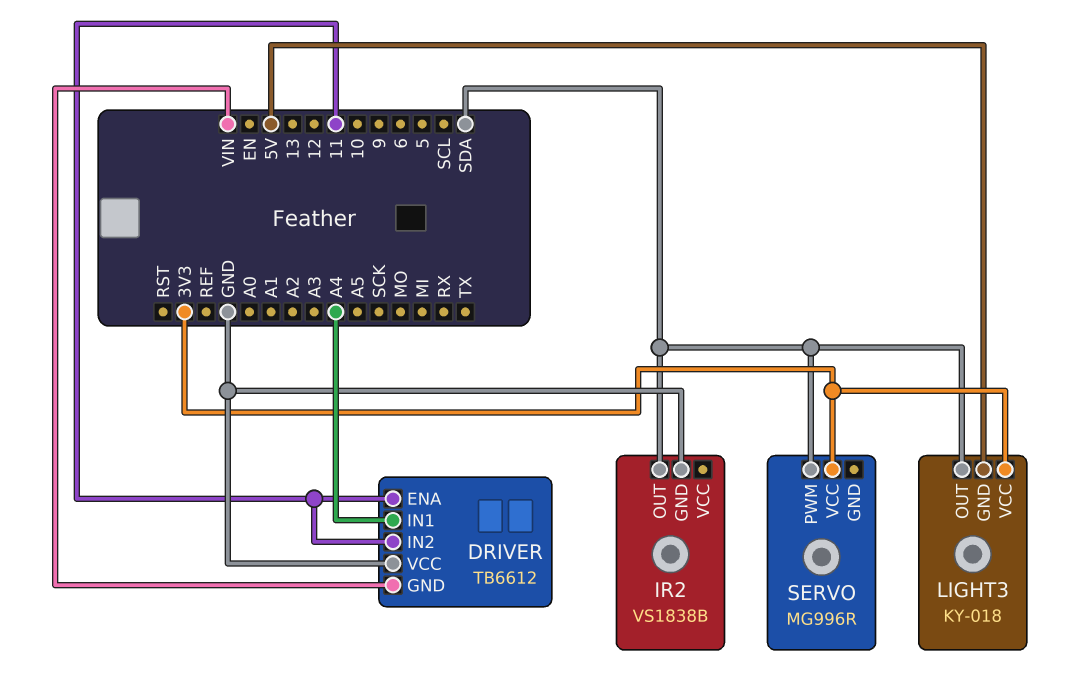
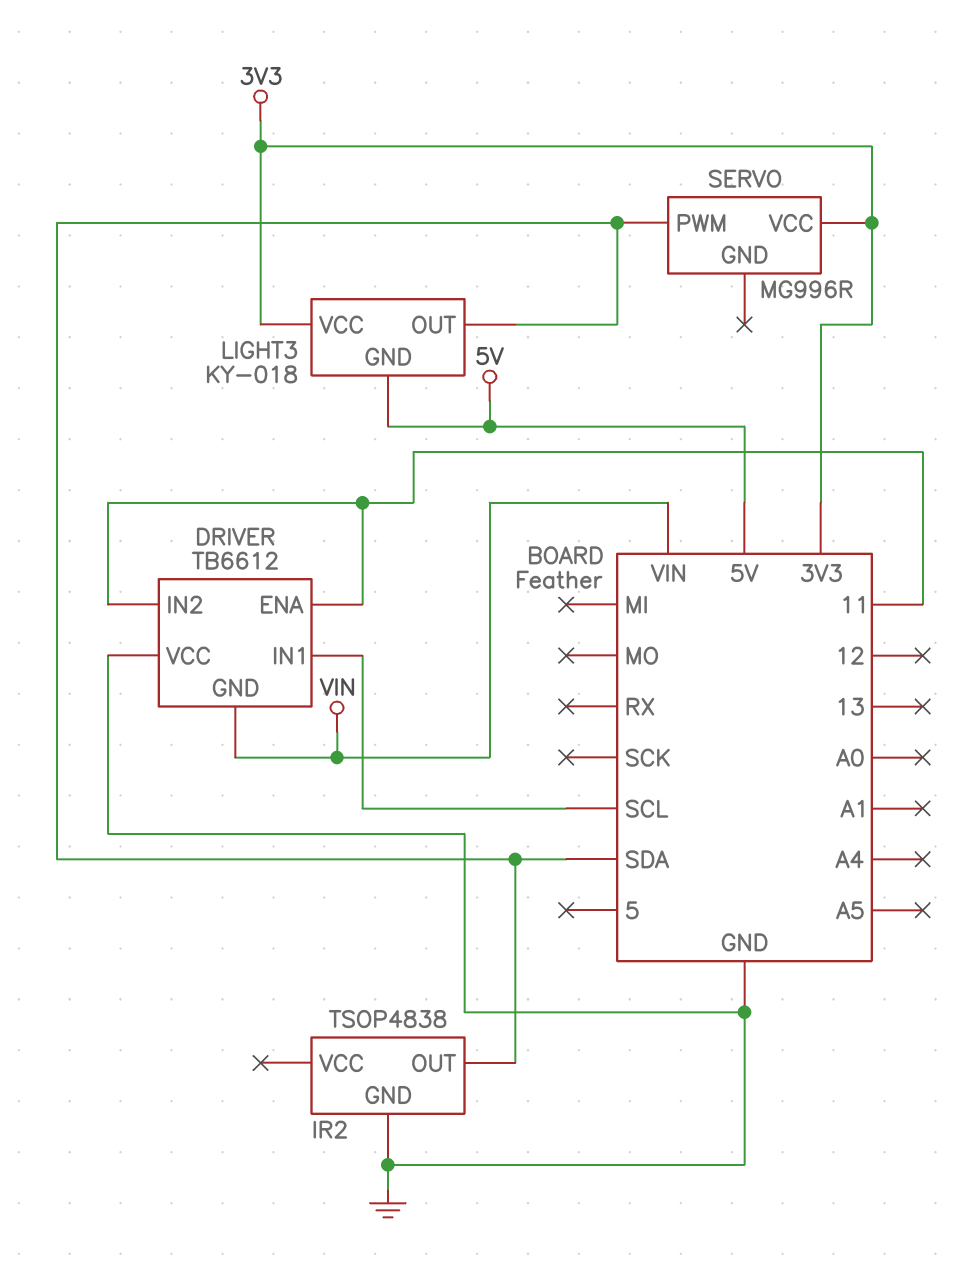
DRIVER pin IN1: A4 -> SCL
IR2: VS1838B -> TSOP4838

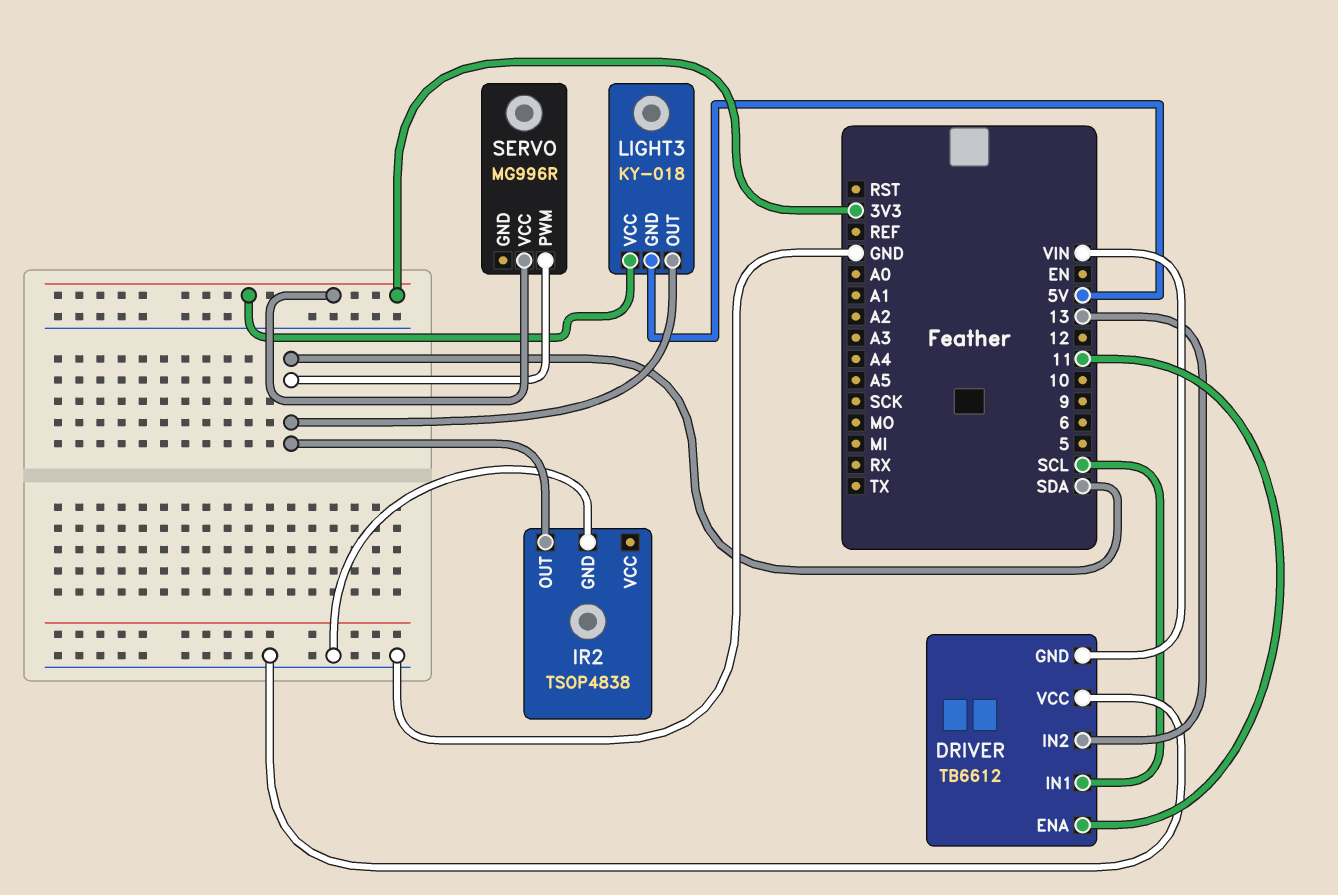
DRIVER pin IN2: 11 -> 13

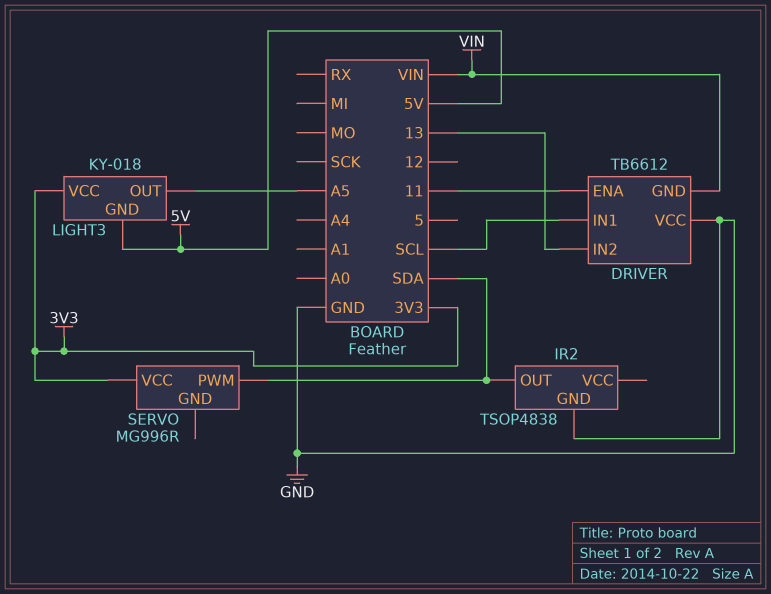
LIGHT3 pin OUT: SDA -> A5

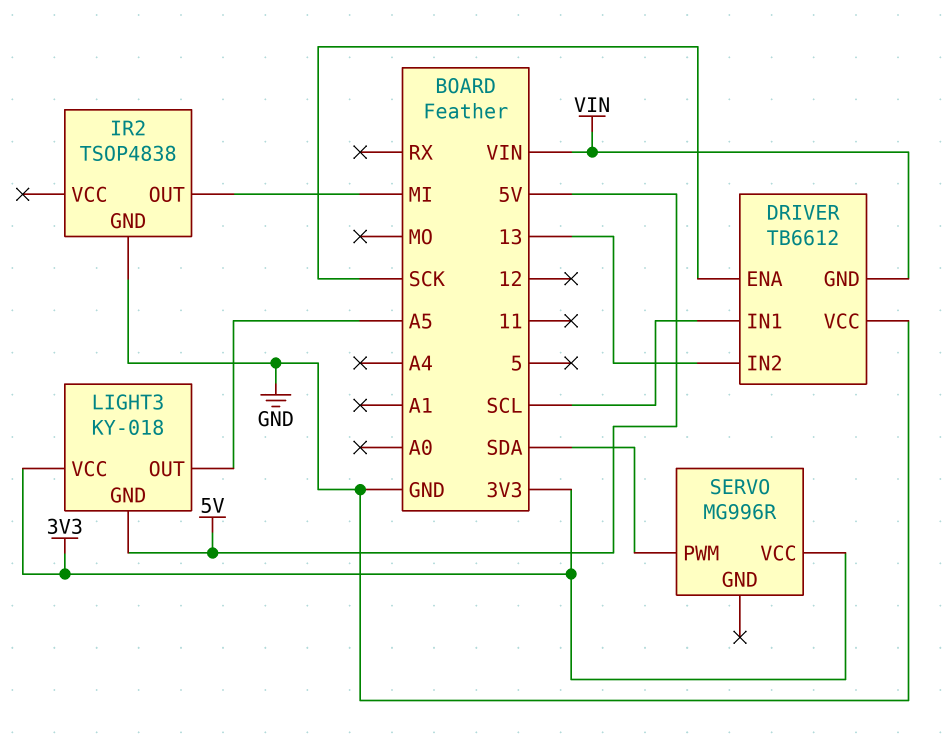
DRIVER pin ENA: 11 -> SCK
IR2 pin OUT: SDA -> MI

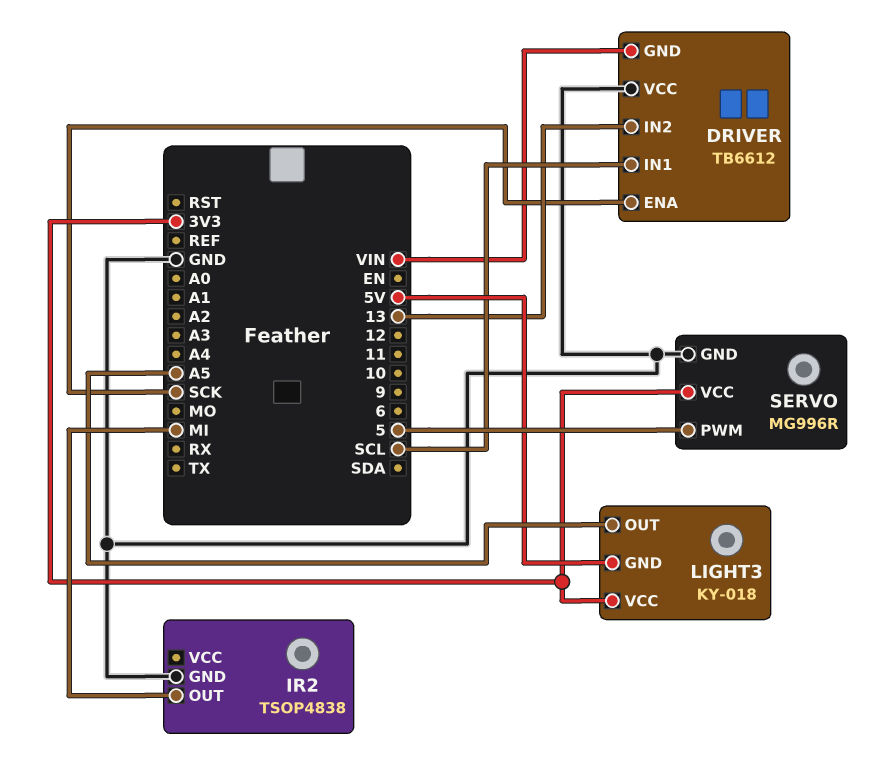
SERVO pin GND: none -> GND
SERVO pin PWM: SDA -> 5

